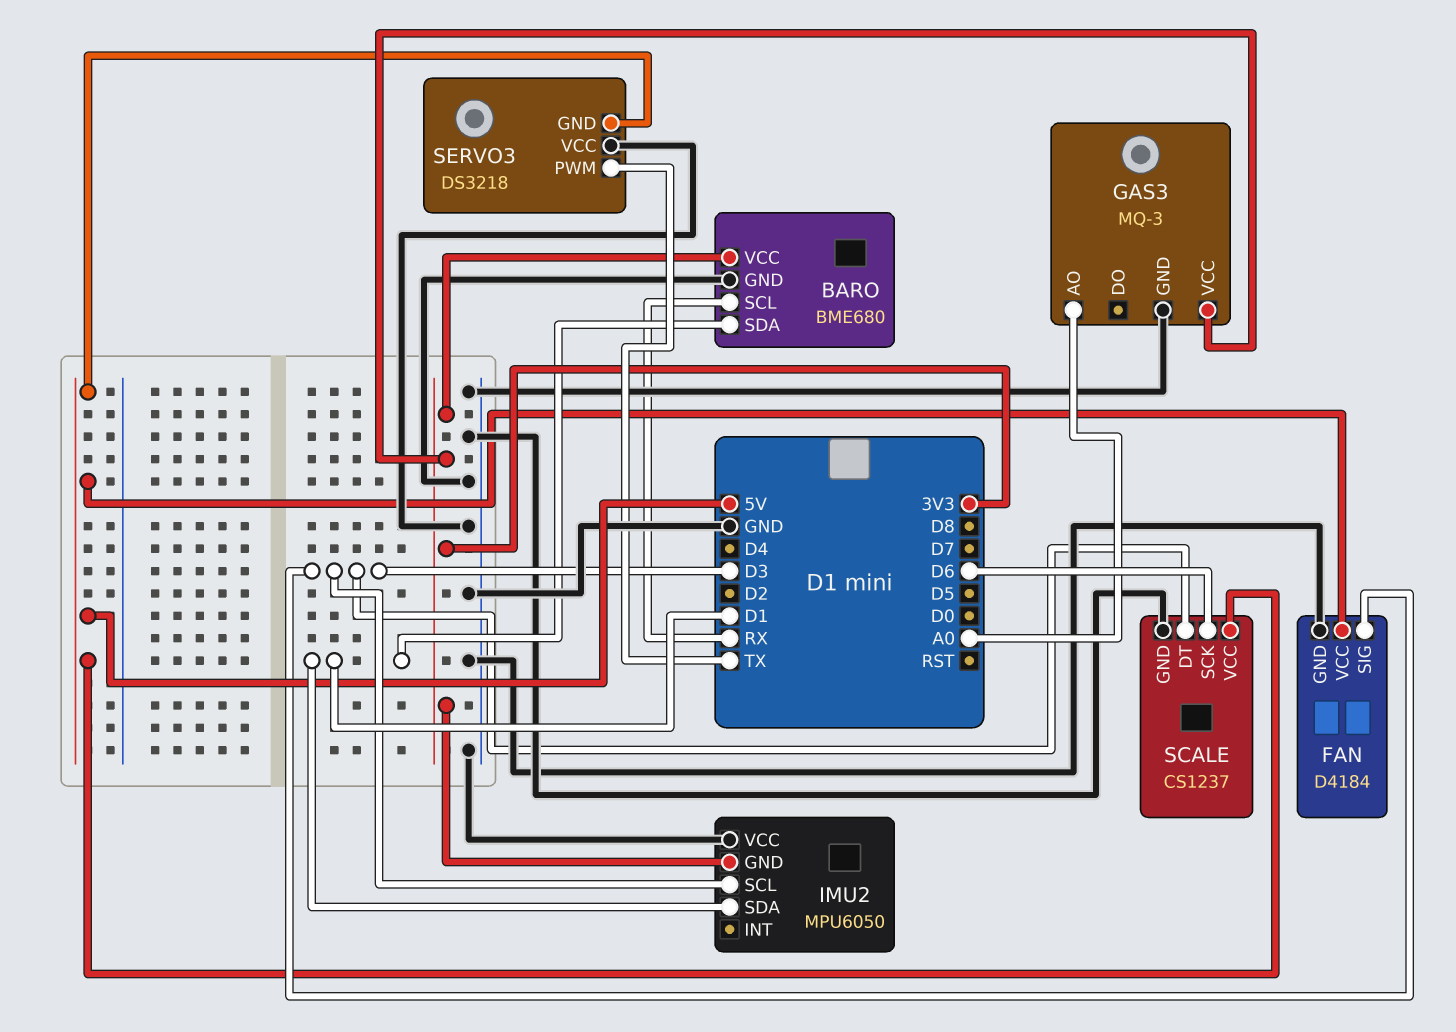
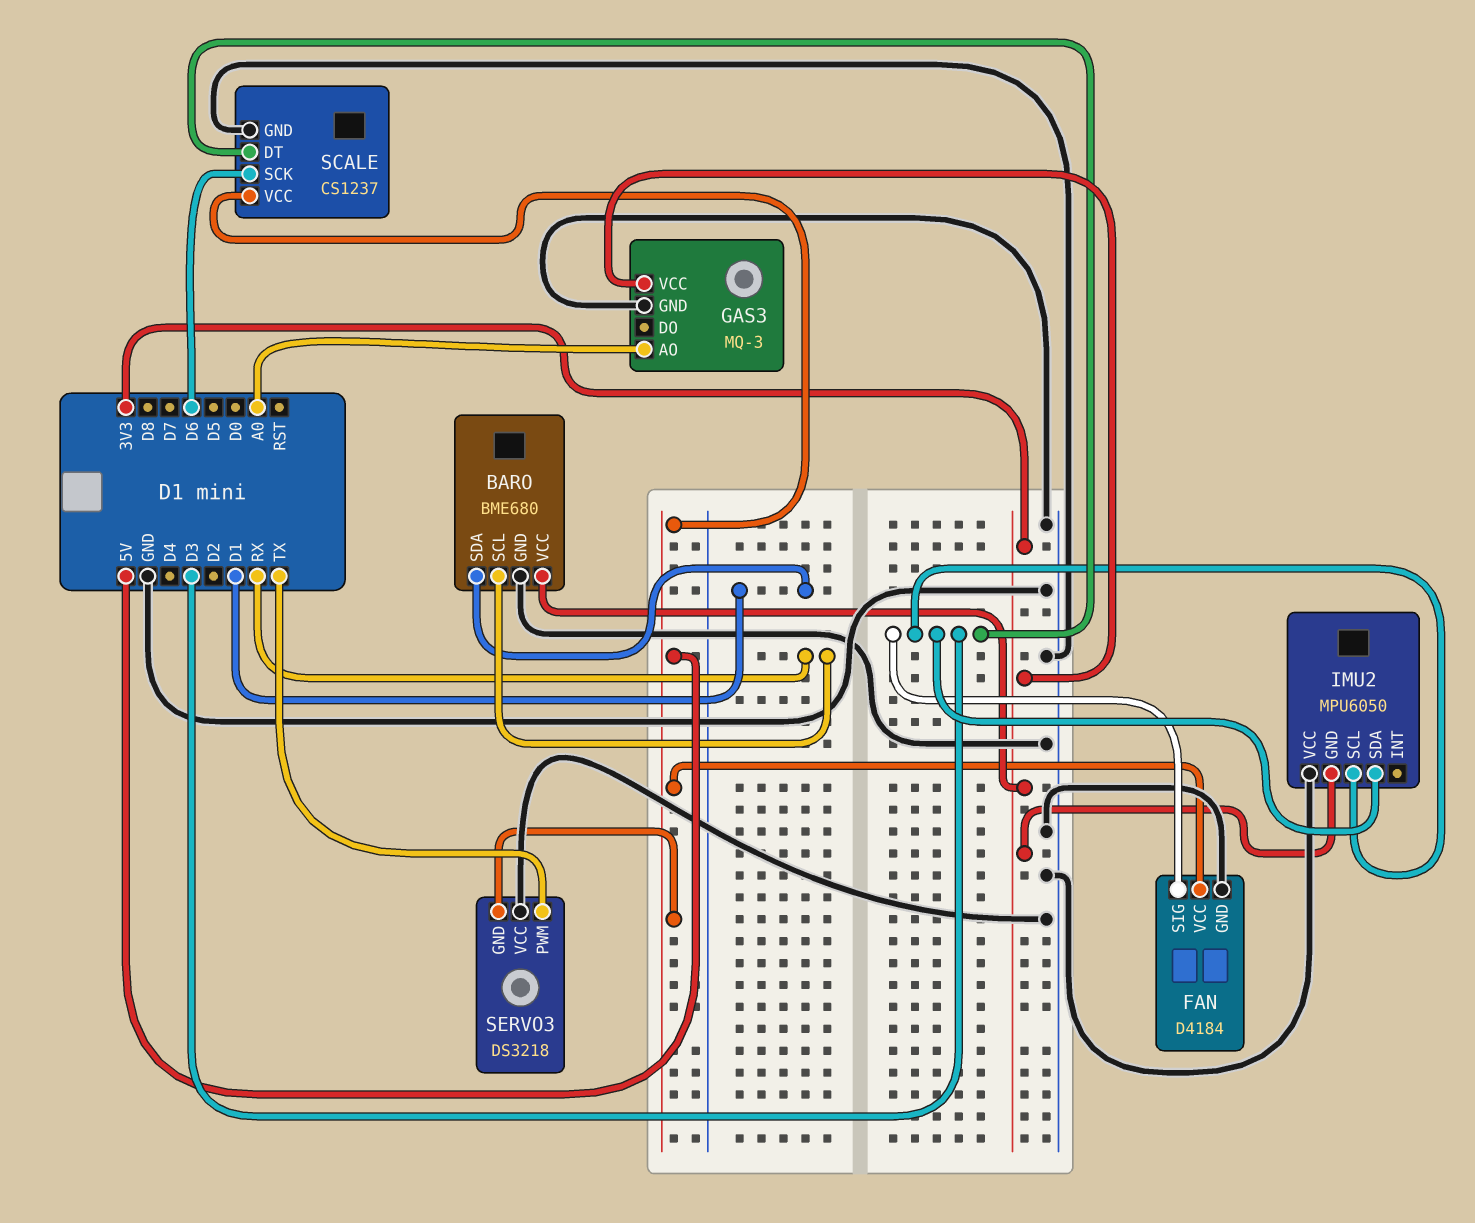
IMU2 pin SDA: D1 -> D3

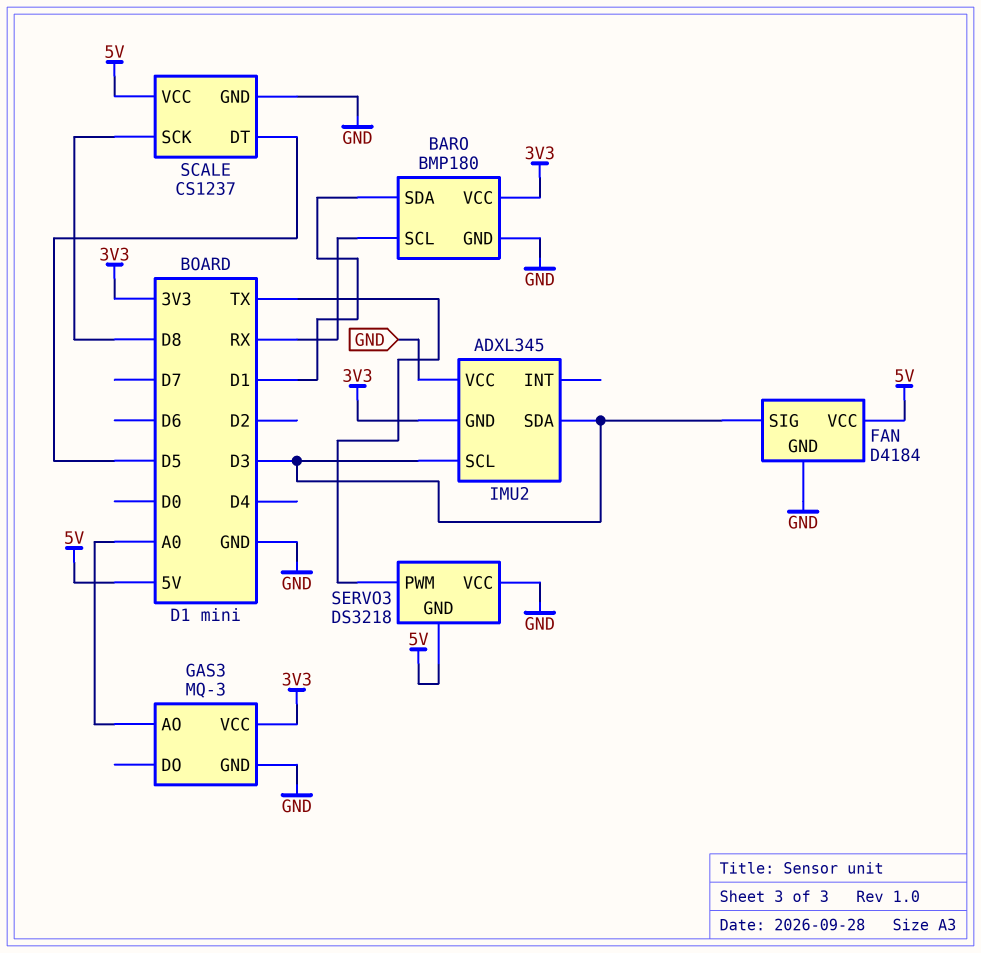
BARO: BME680 -> BMP180
IMU2: MPU6050 -> ADXL345
SCALE pin DT: D3 -> D5
SCALE pin SCK: D6 -> D8

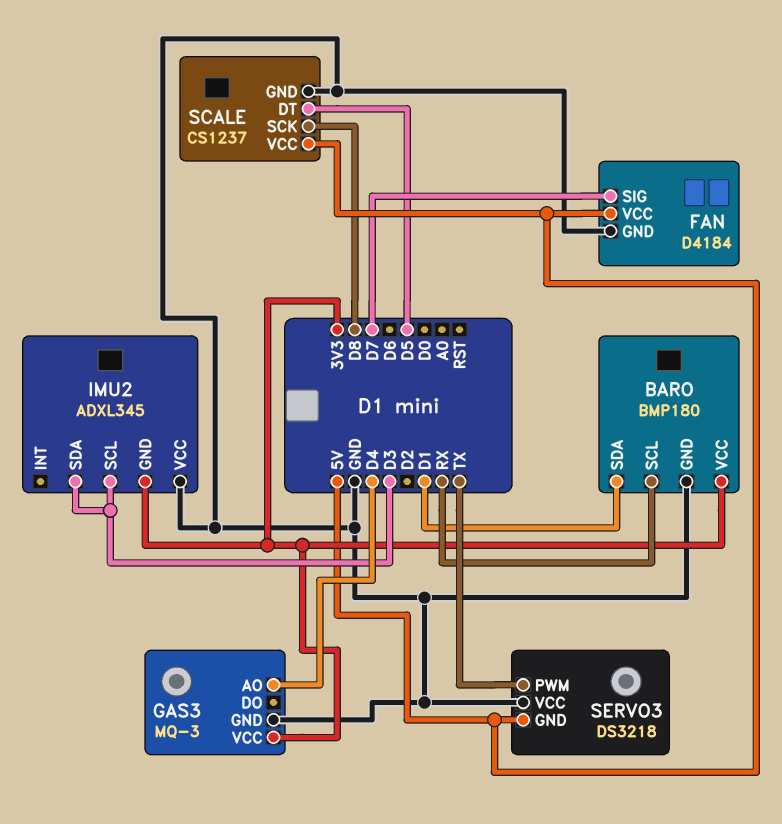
FAN pin SIG: D3 -> D7
GAS3 pin AO: A0 -> D4

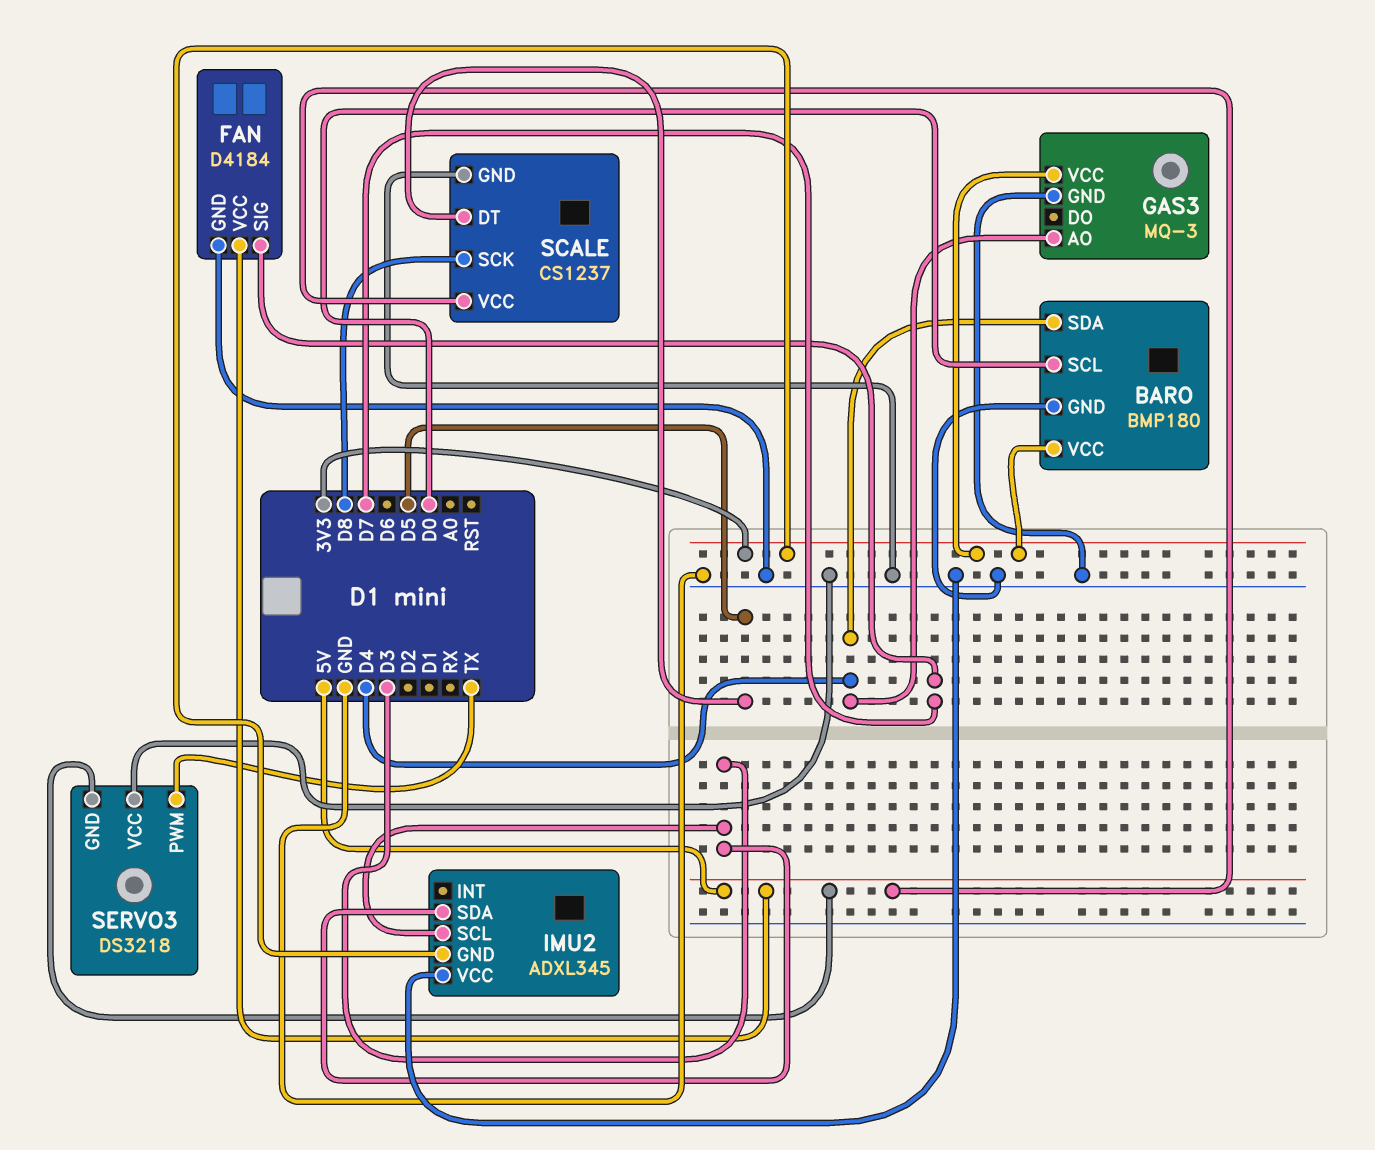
BARO pin SCL: RX -> D0
BARO pin SDA: D1 -> D4

